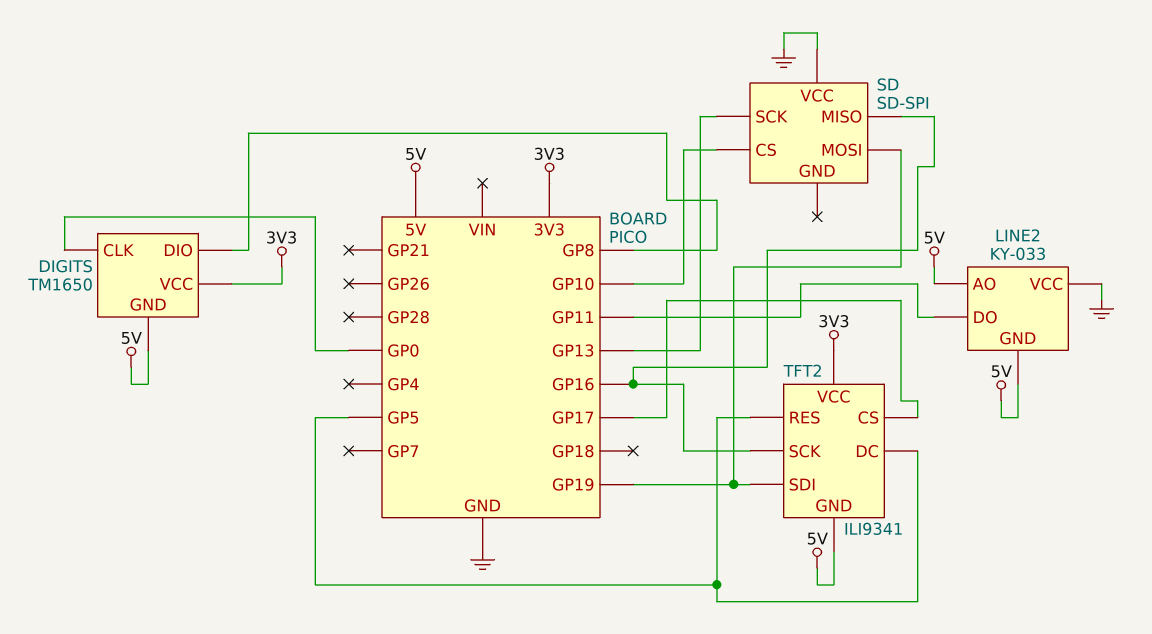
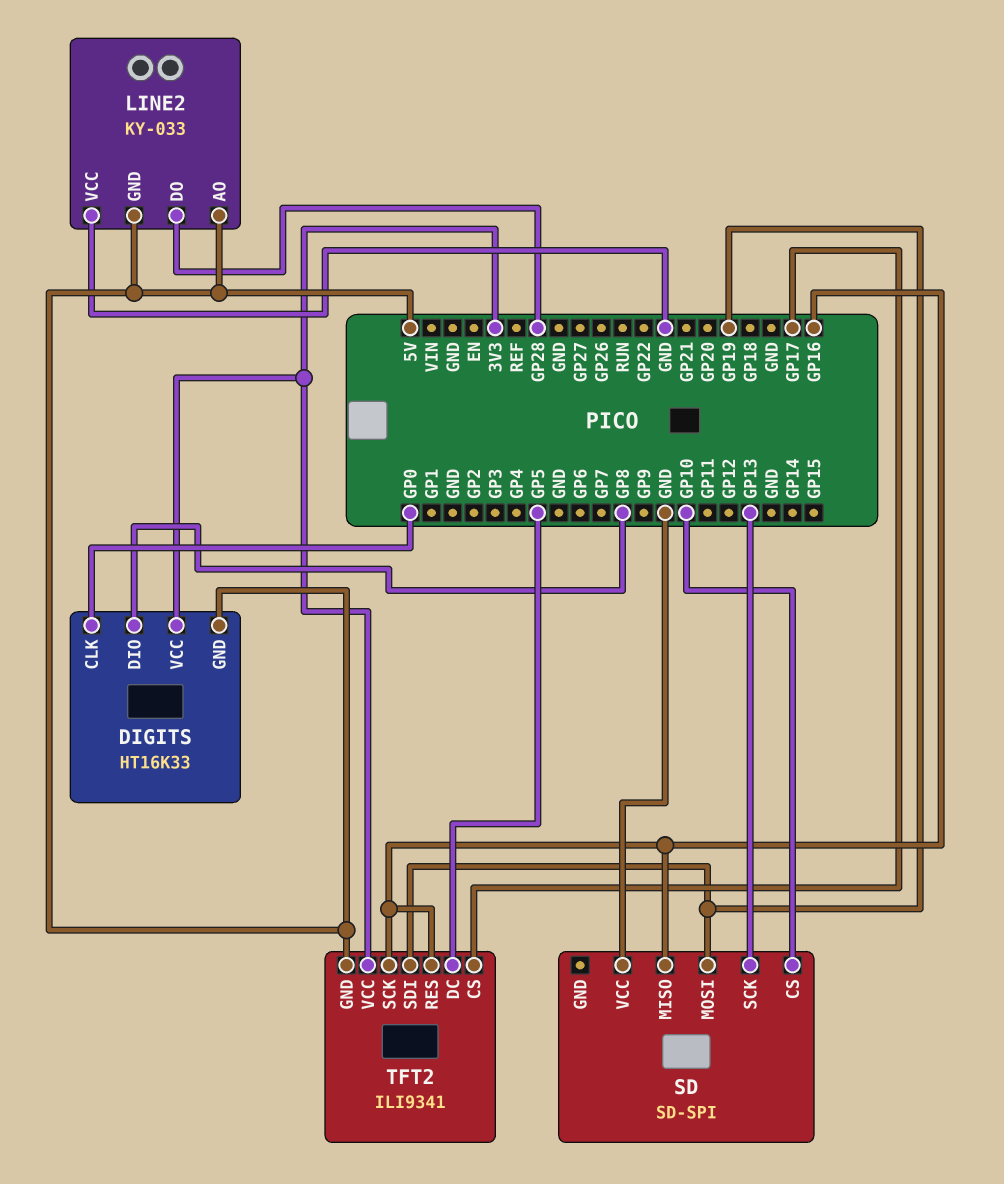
DIGITS: TM1650 -> HT16K33
LINE2 pin DO: GP11 -> GP28
TFT2 pin RES: GP5 -> GP16

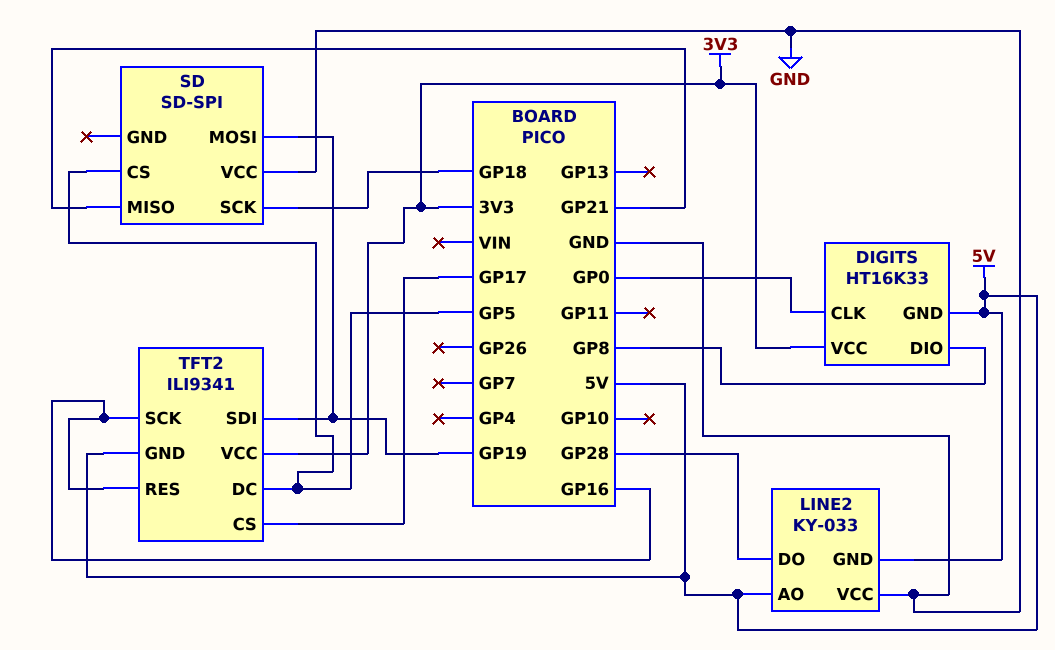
SD pin CS: GP10 -> GP5
SD pin MISO: GP16 -> GP21
SD pin SCK: GP13 -> GP18

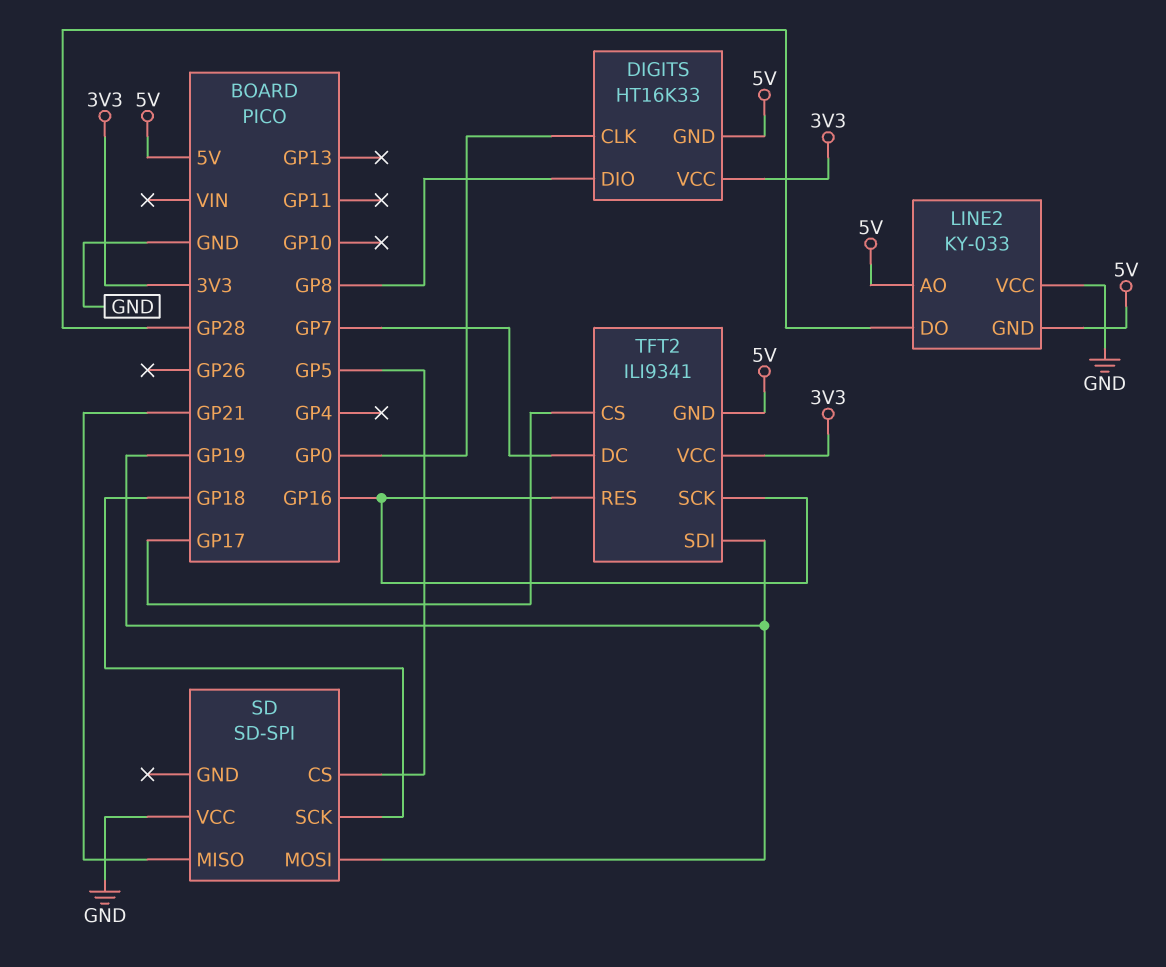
TFT2 pin DC: GP5 -> GP7

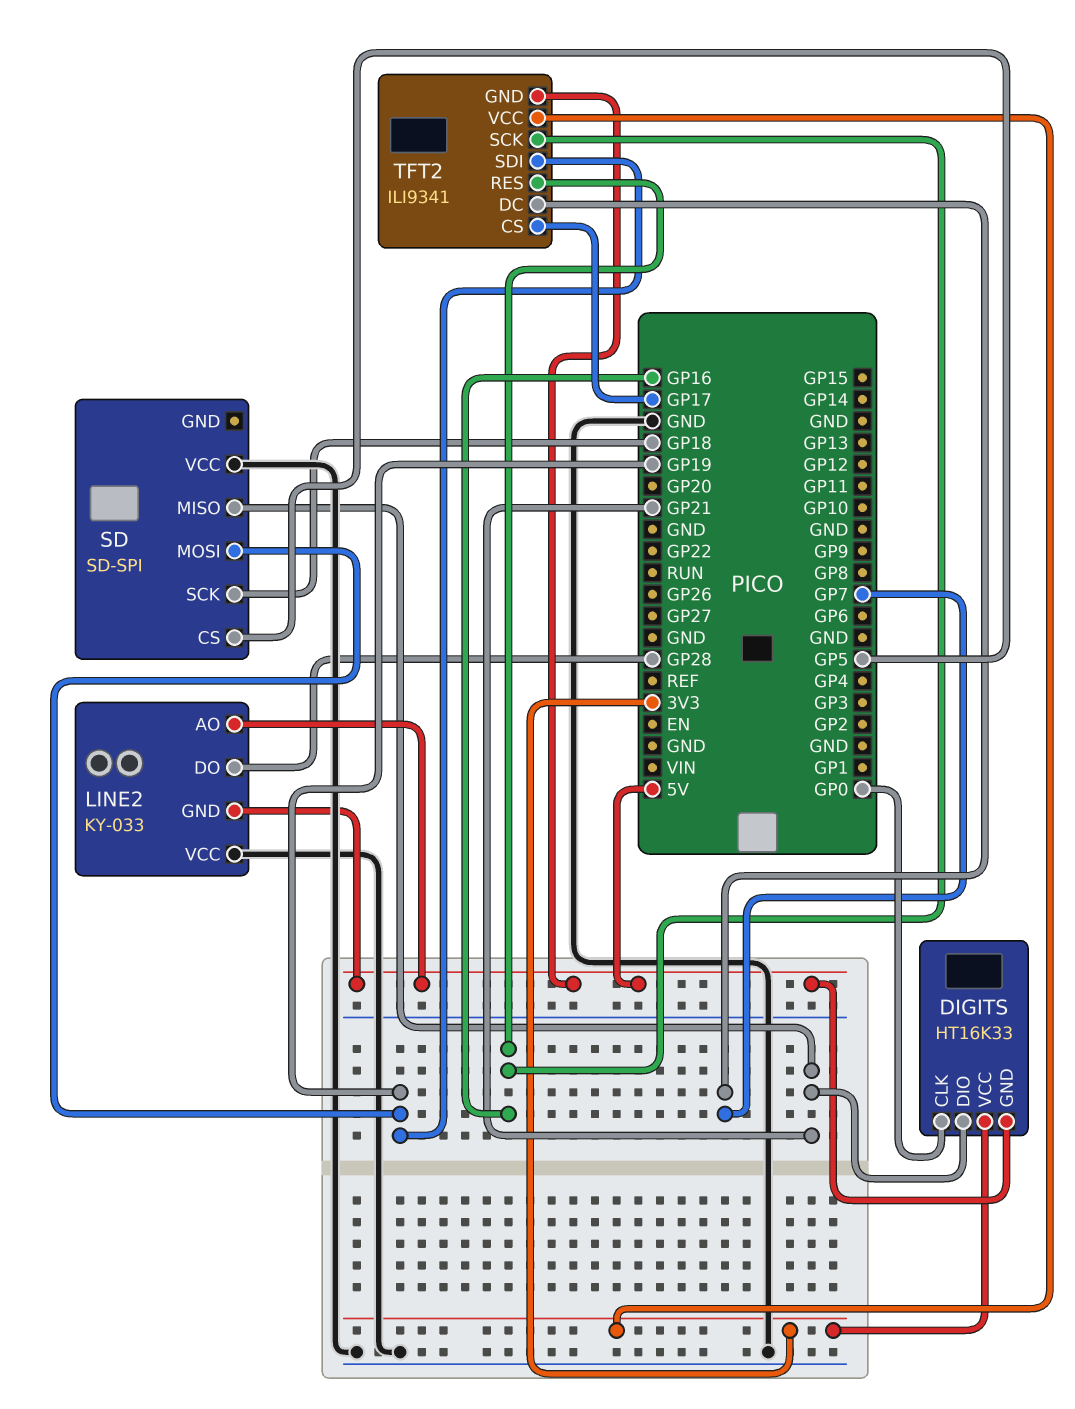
DIGITS pin DIO: GP8 -> GP21

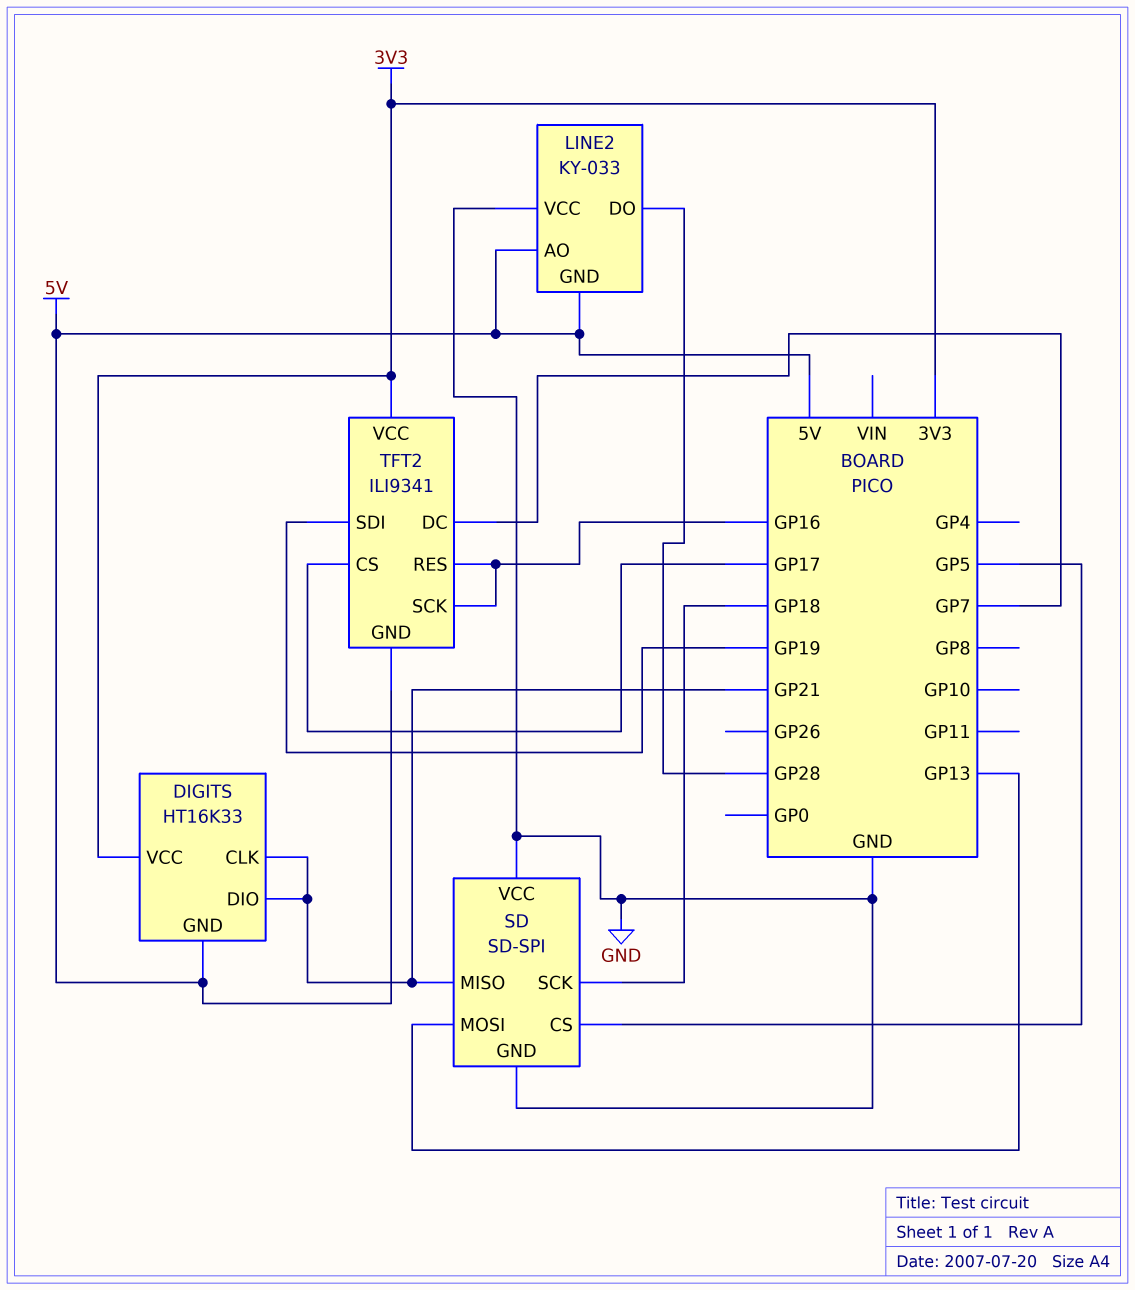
DIGITS pin CLK: GP0 -> GP21
SD pin GND: none -> GND
SD pin MOSI: GP19 -> GP13

